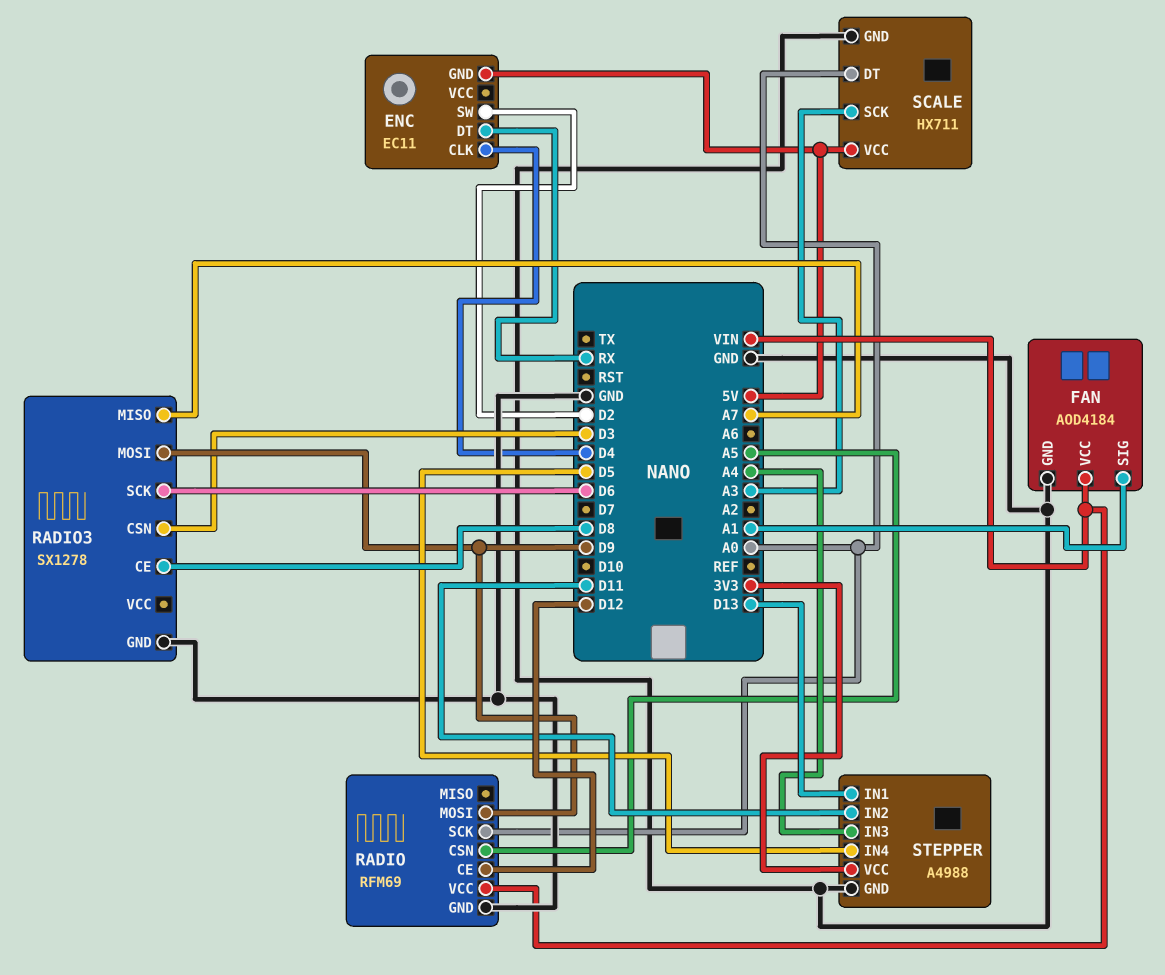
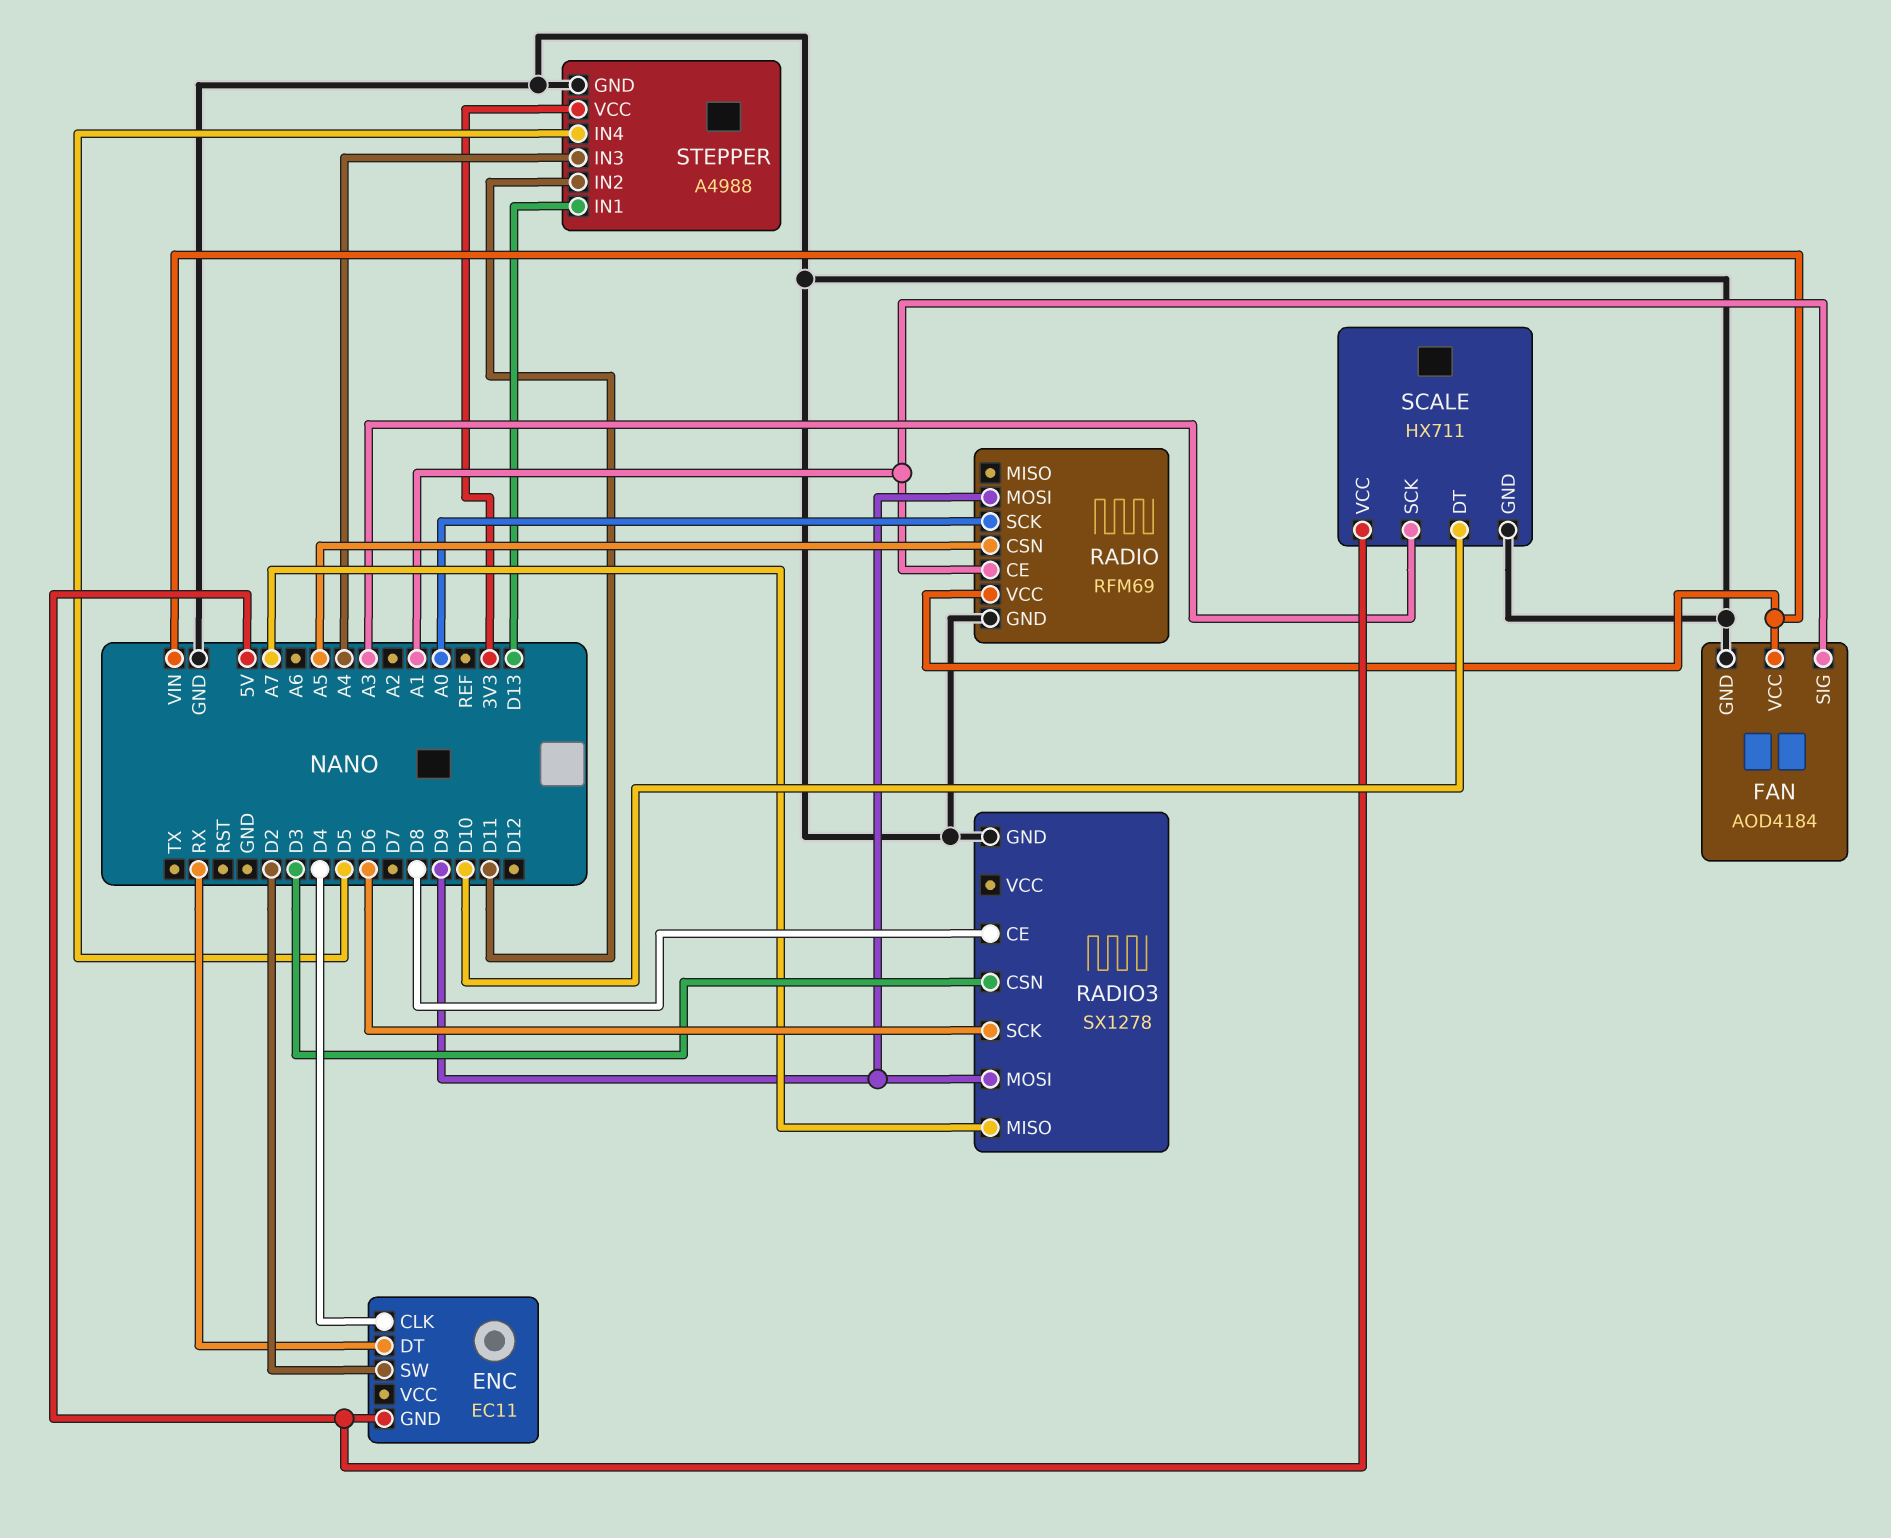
RADIO pin CE: D12 -> A1
SCALE pin DT: A0 -> D10

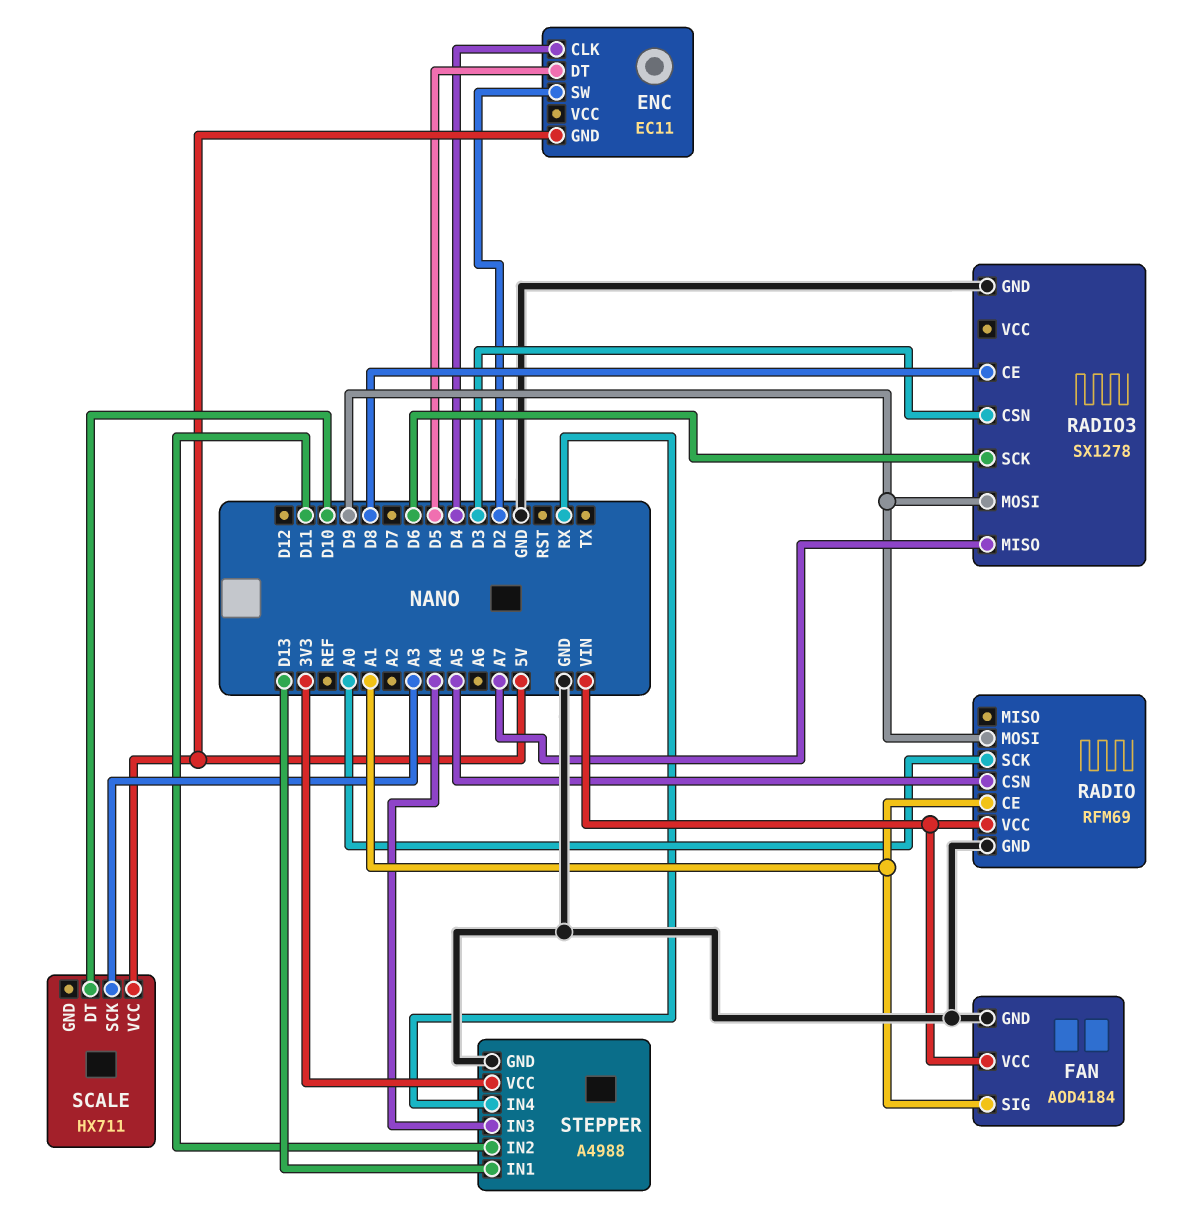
ENC pin DT: RX -> D5
SCALE pin GND: GND -> none
STEPPER pin IN4: D5 -> RX

